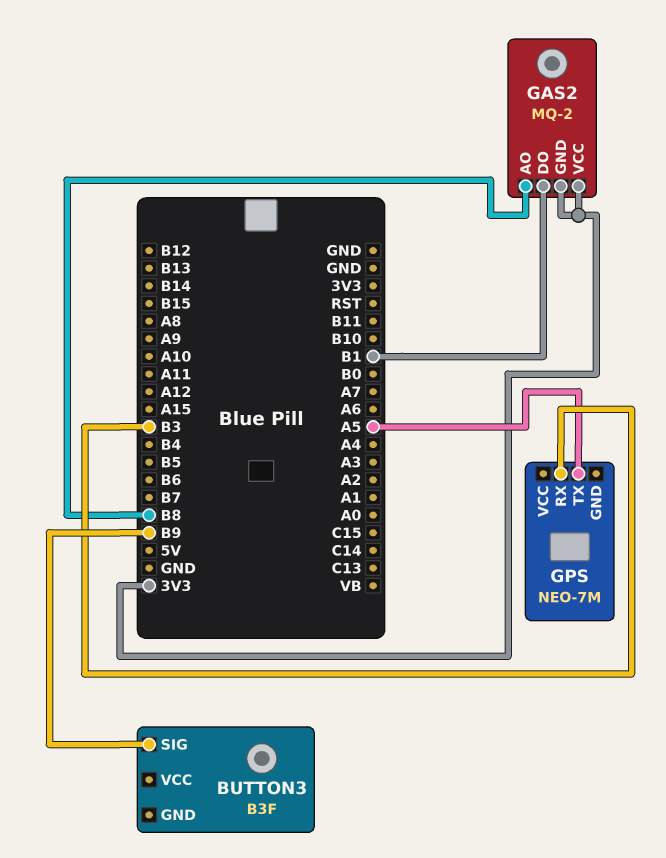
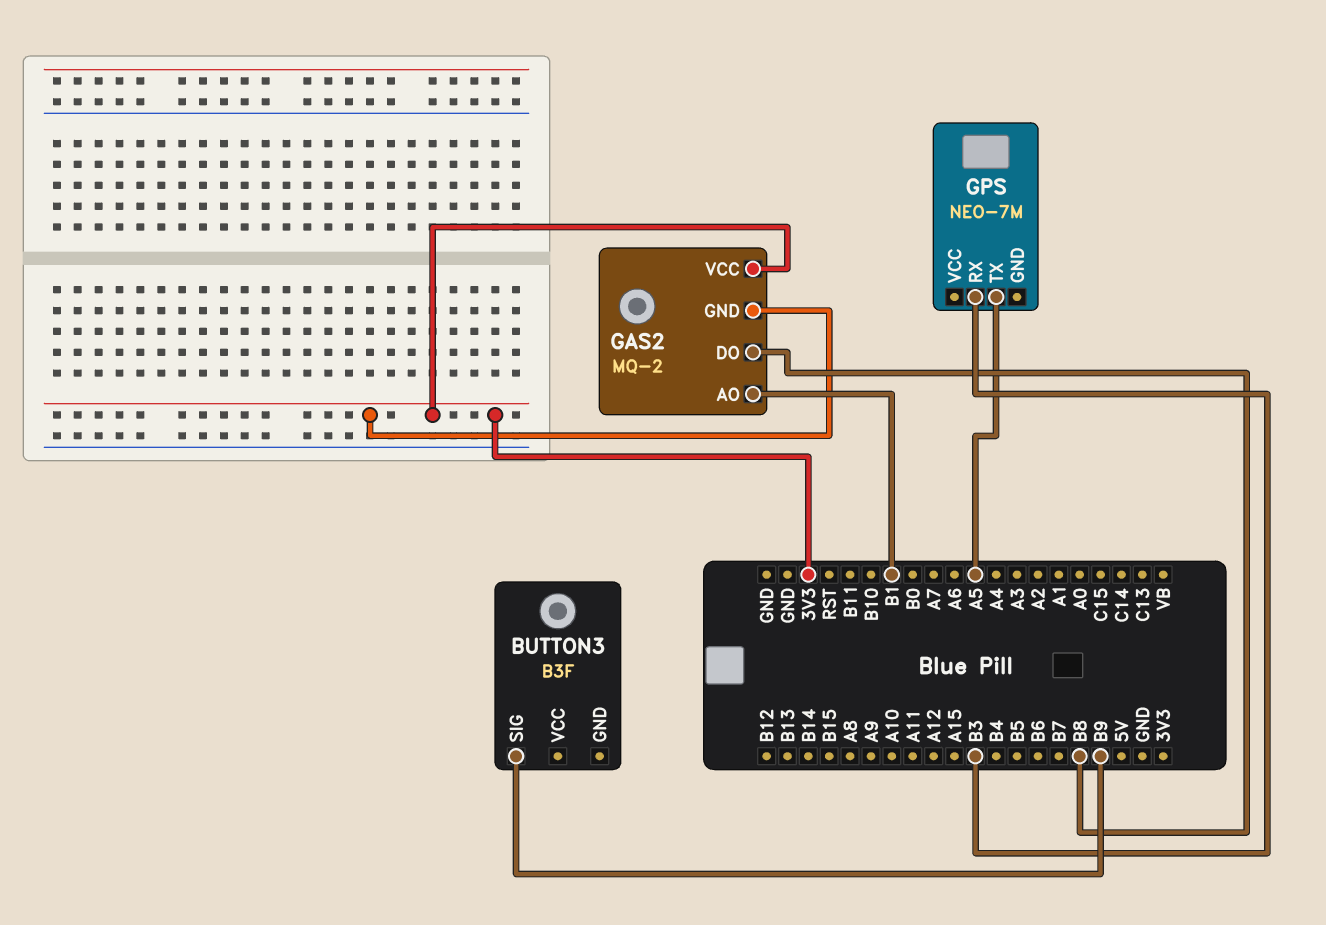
GAS2 pin AO: B8 -> B1
GAS2 pin DO: B1 -> B8

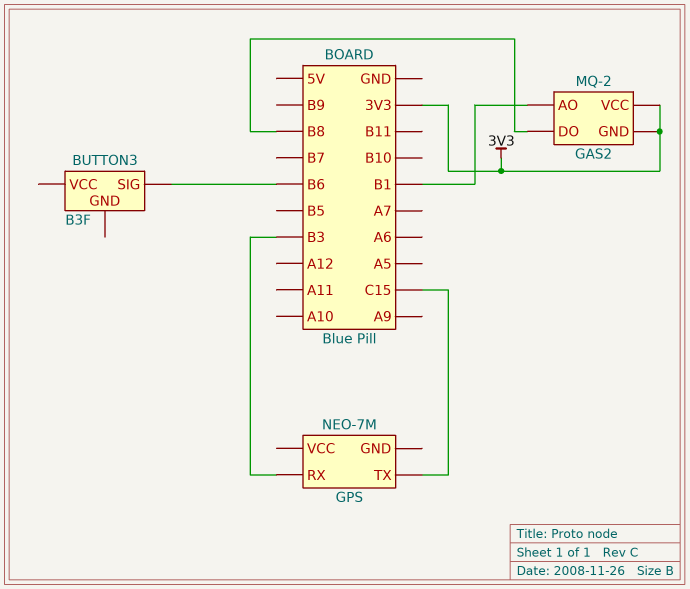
BUTTON3 pin SIG: B9 -> B6
GPS pin TX: A5 -> C15

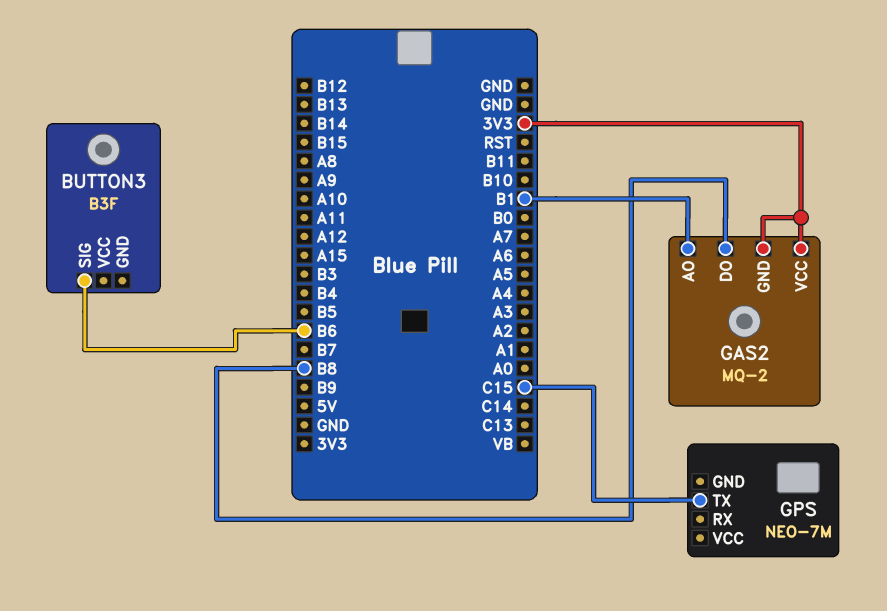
GPS pin RX: B3 -> none

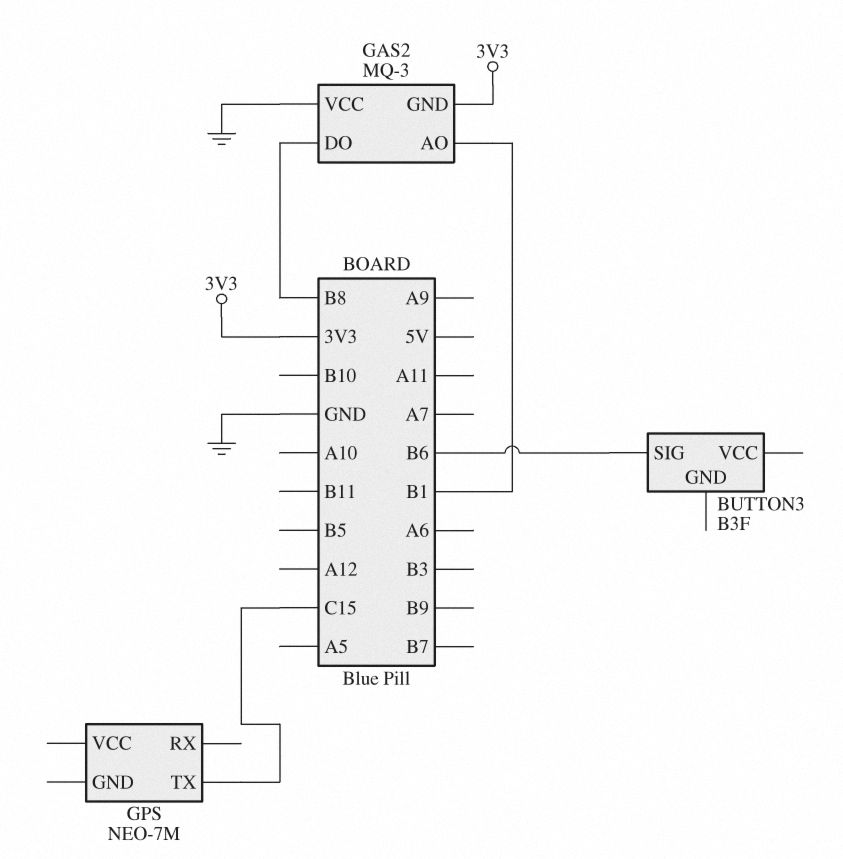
GAS2: MQ-2 -> MQ-3
GAS2 pin VCC: 3V3 -> GND

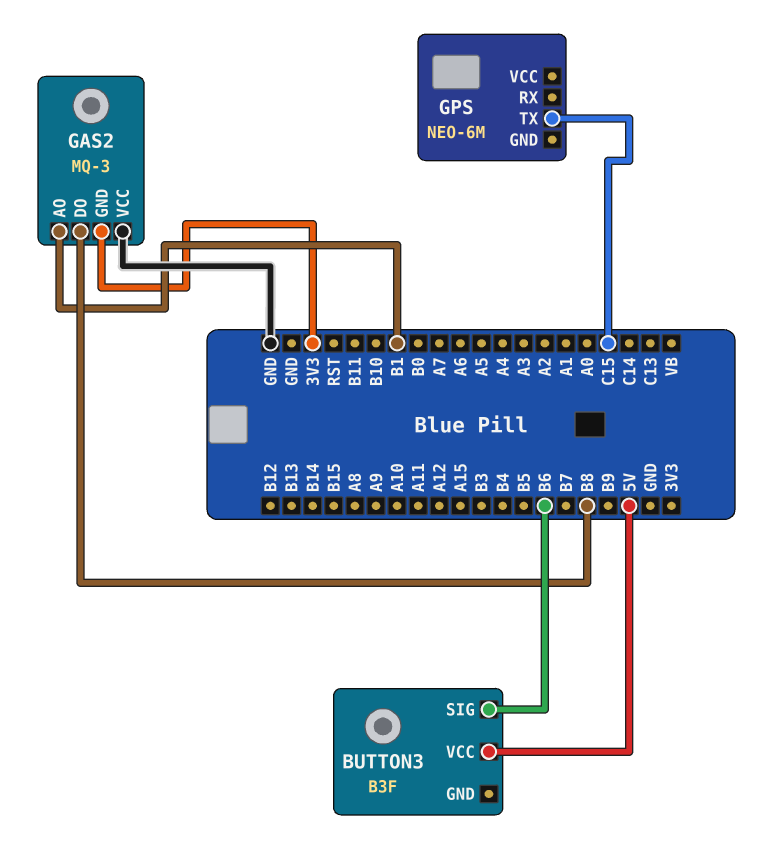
BUTTON3 pin VCC: none -> 5V
GPS: NEO-7M -> NEO-6M

